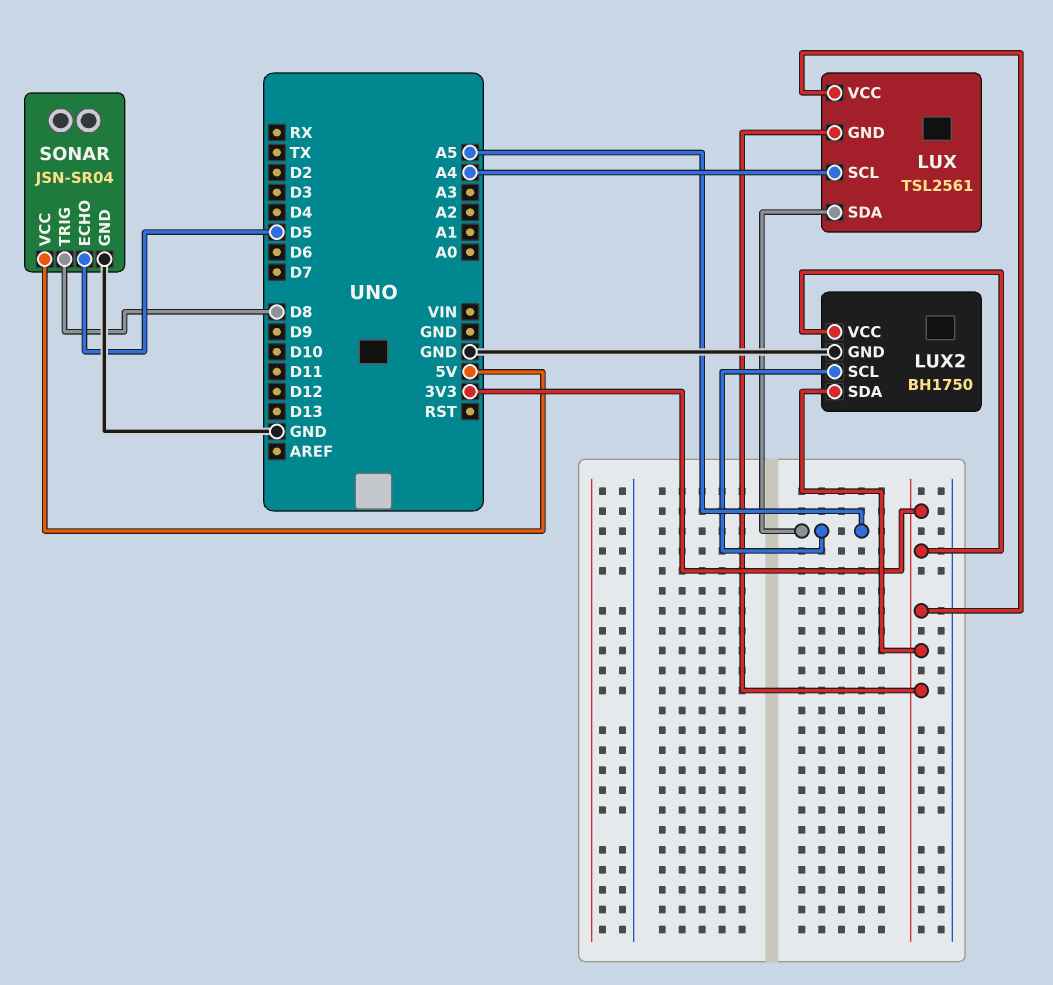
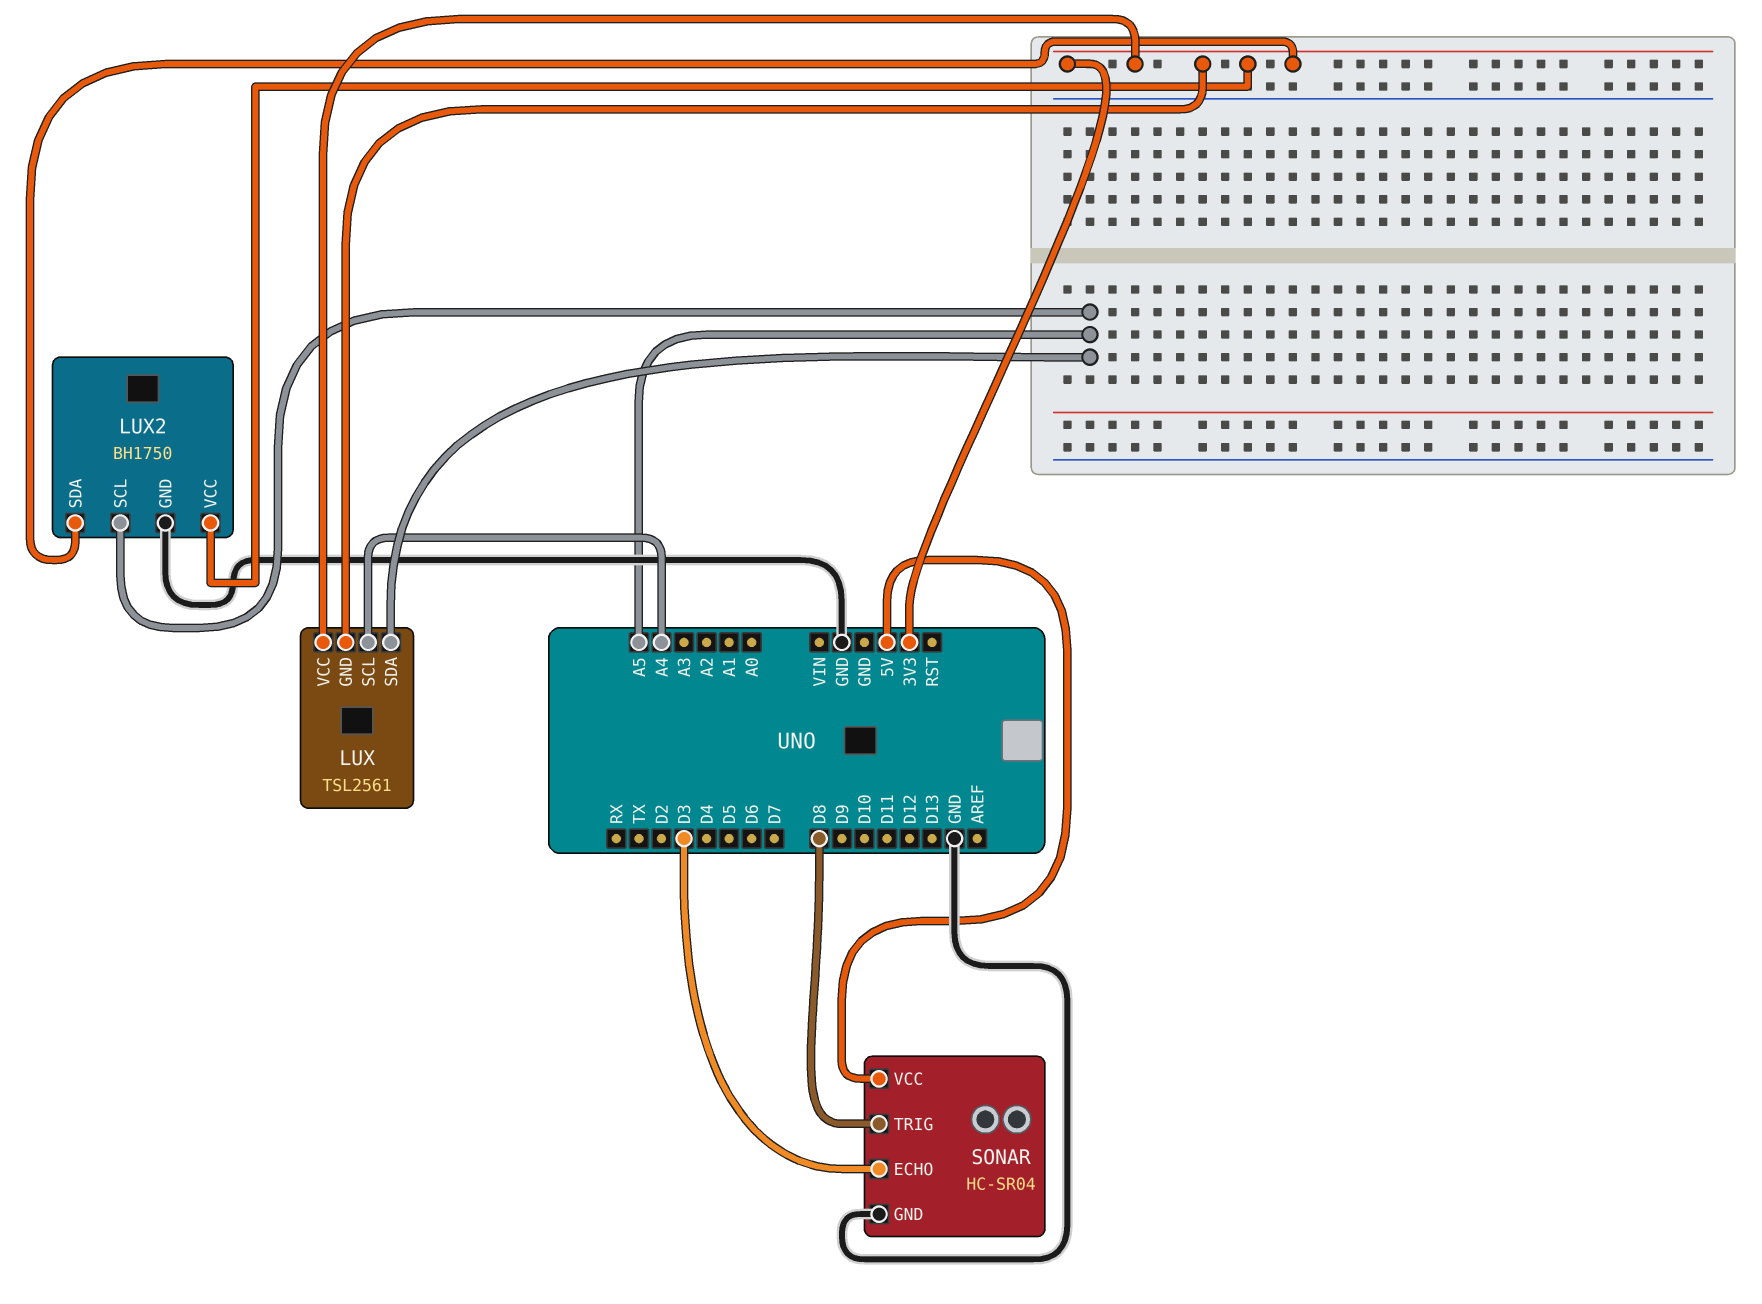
SONAR: JSN-SR04 -> HC-SR04
SONAR pin ECHO: D5 -> D3

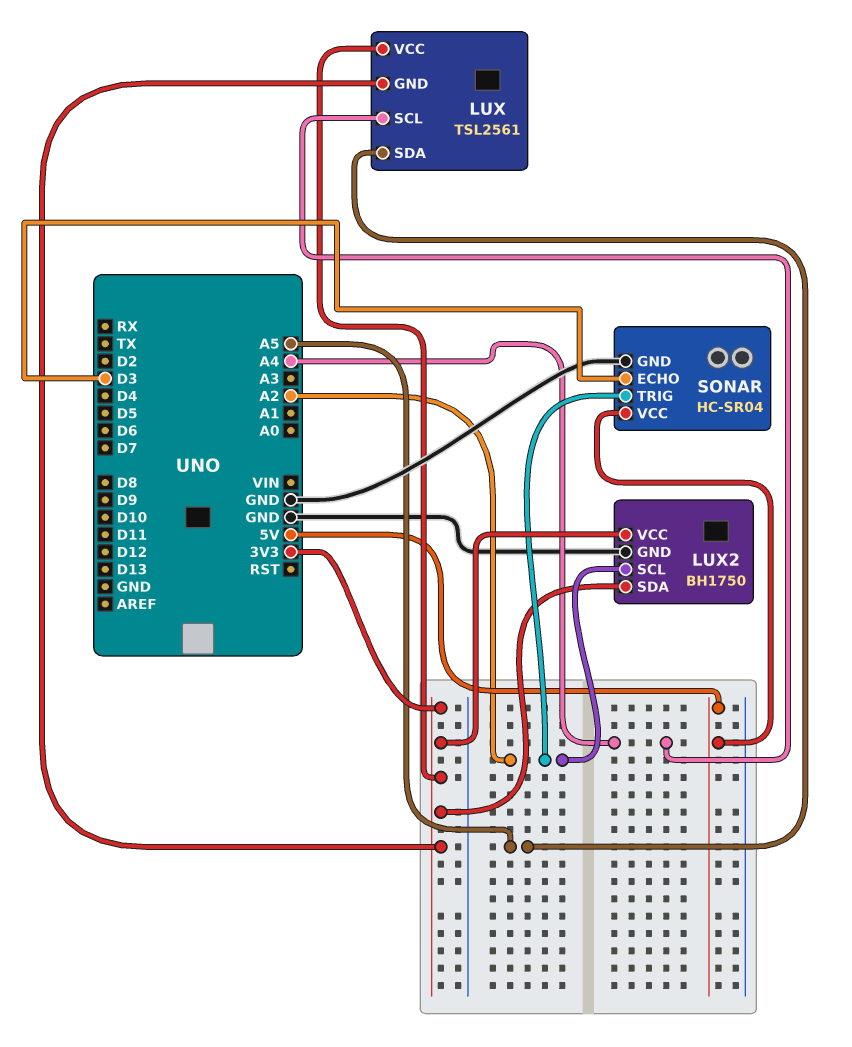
LUX2 pin SCL: A5 -> A2
SONAR pin TRIG: D8 -> A2

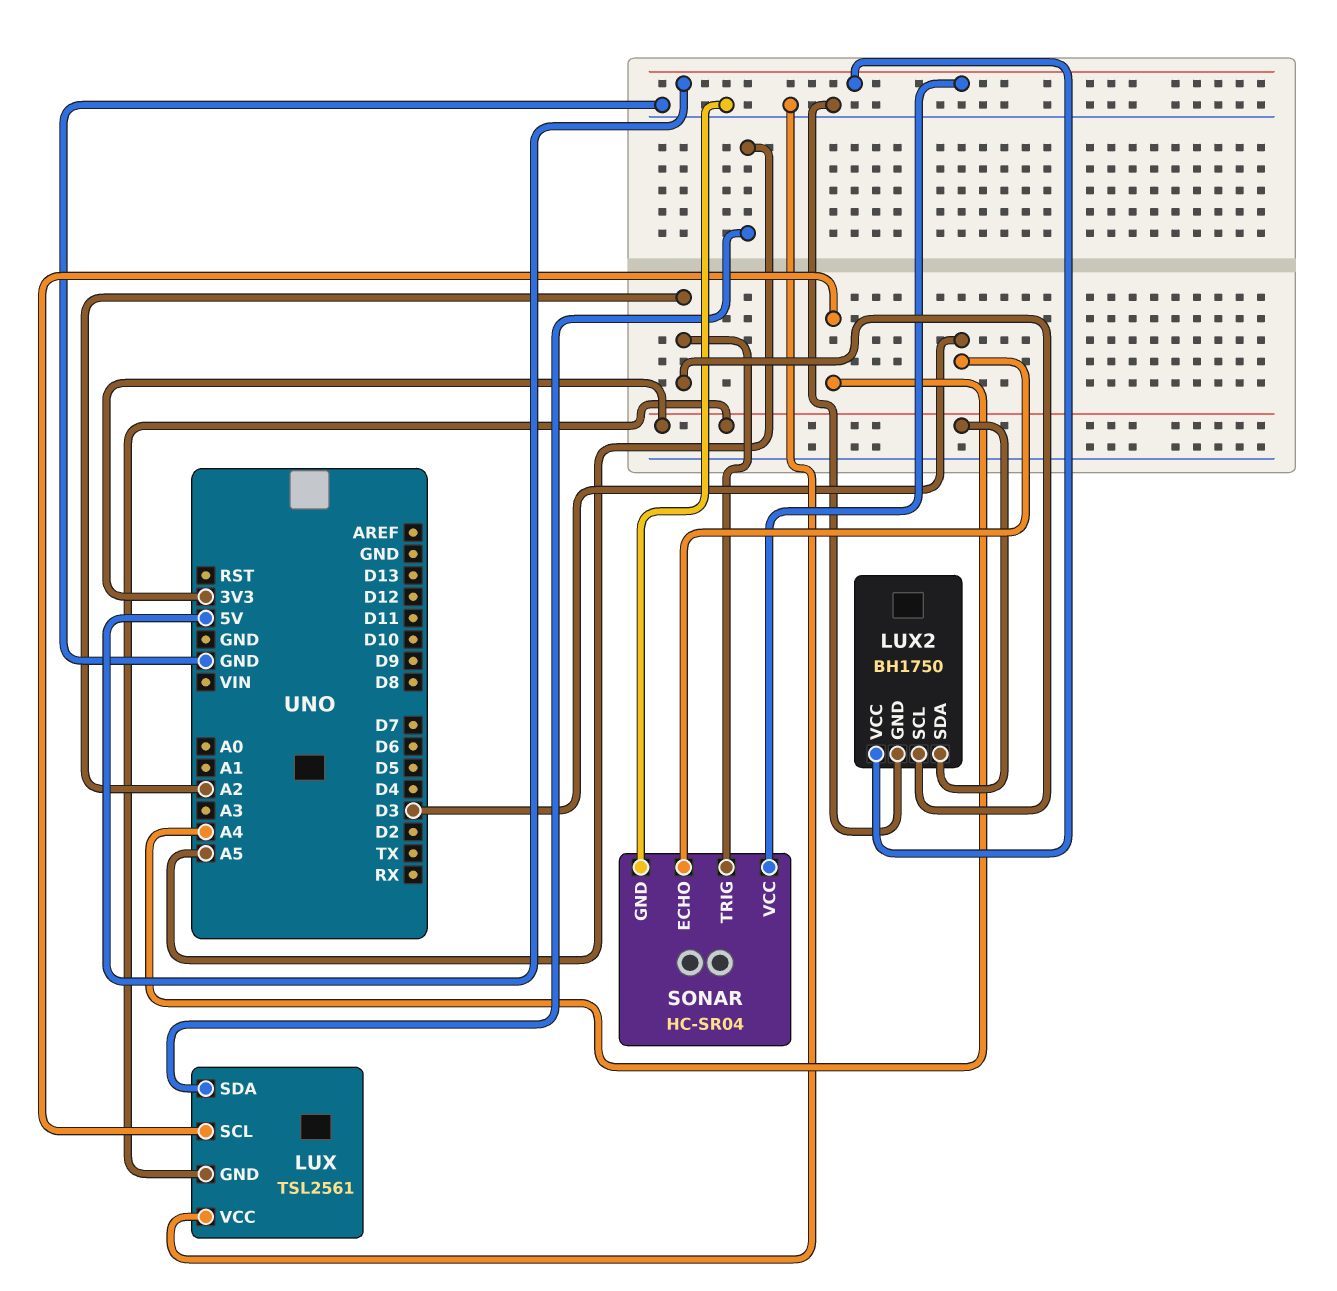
LUX pin VCC: 3V3 -> GND
LUX2 pin VCC: 3V3 -> 5V

